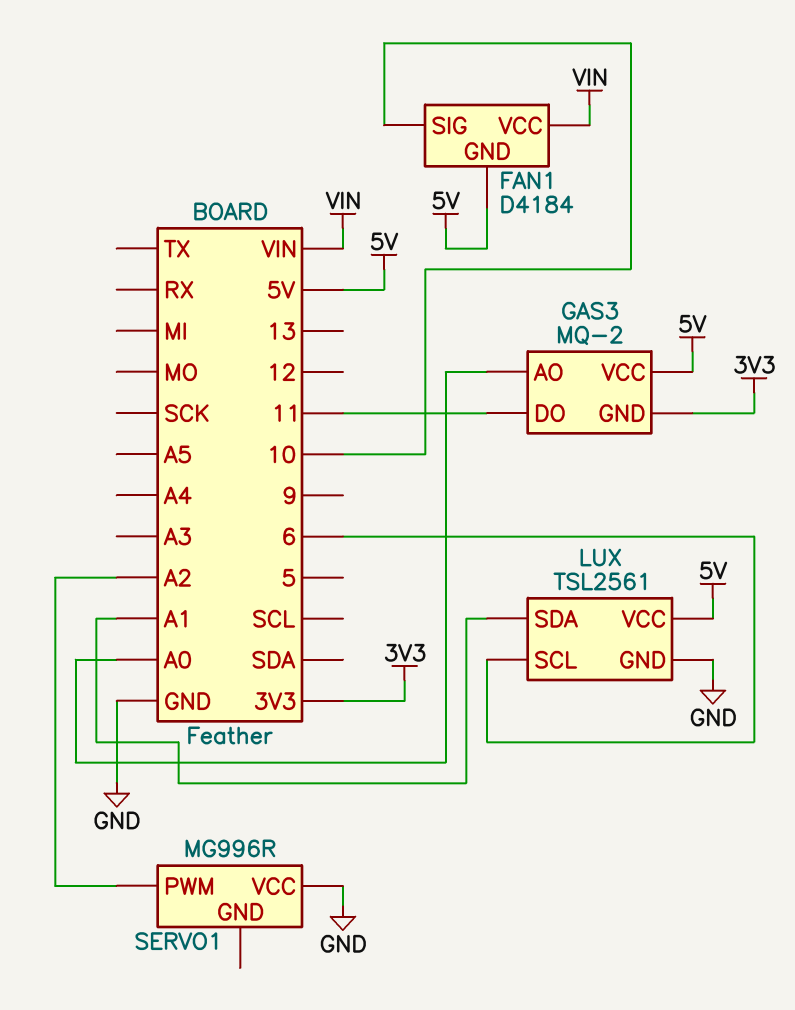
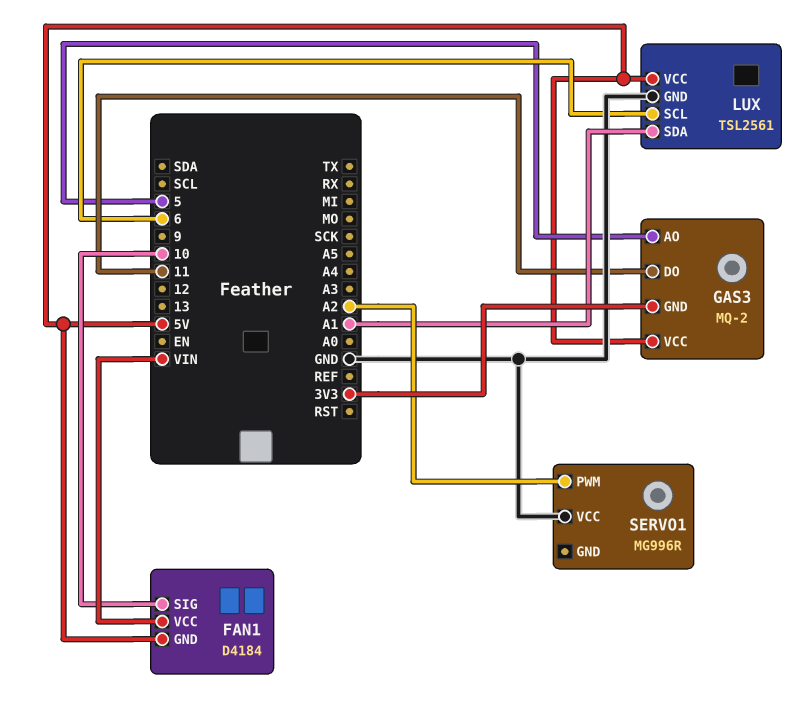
GAS3 pin AO: A0 -> 5

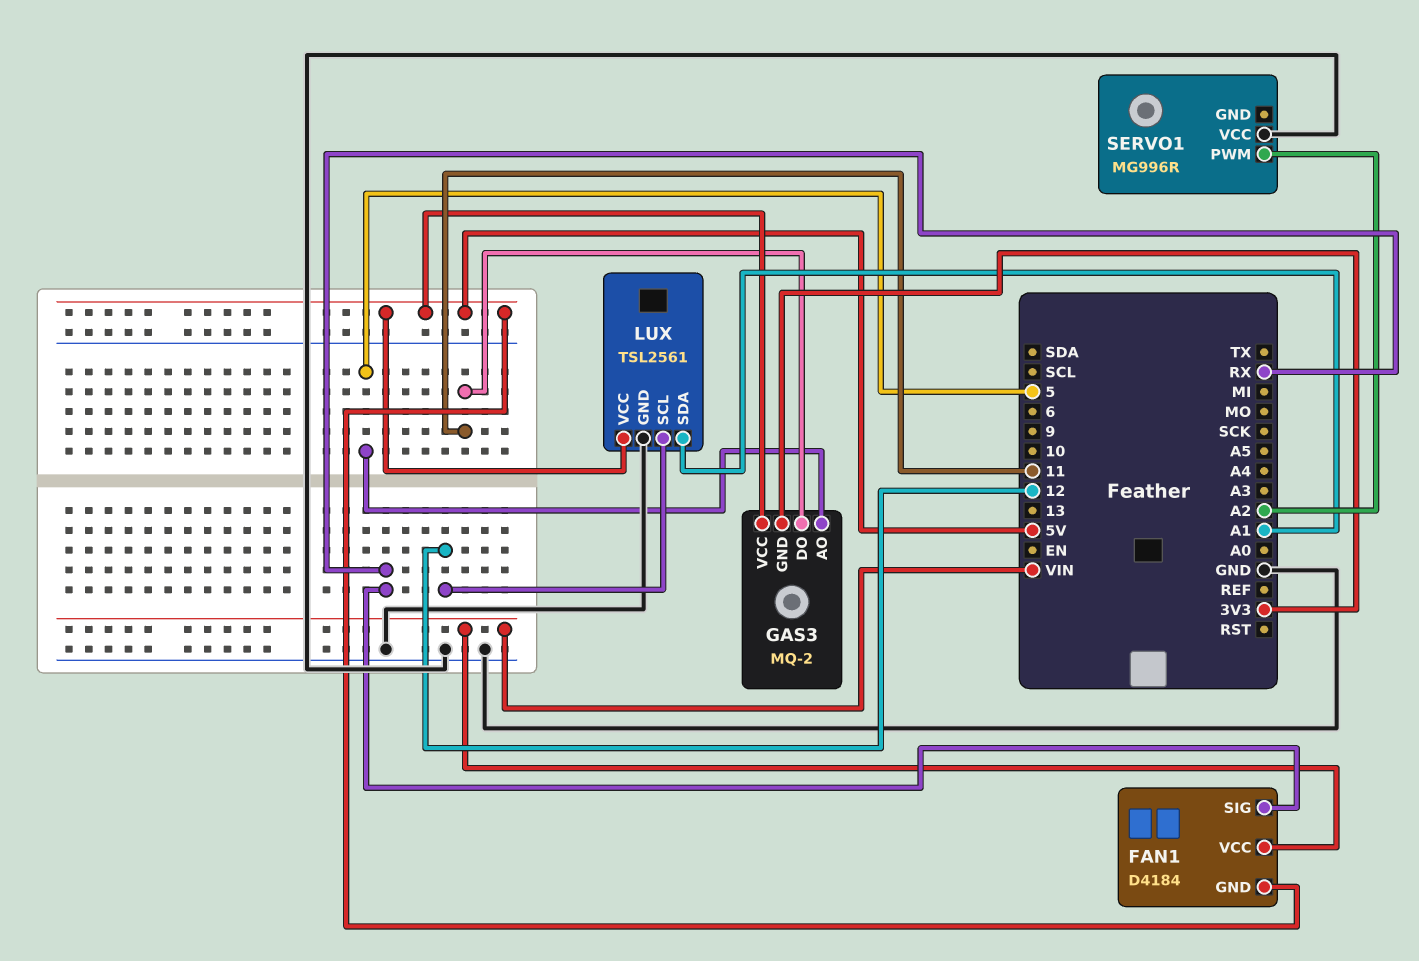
FAN1 pin SIG: 10 -> RX
LUX pin SCL: 6 -> 12

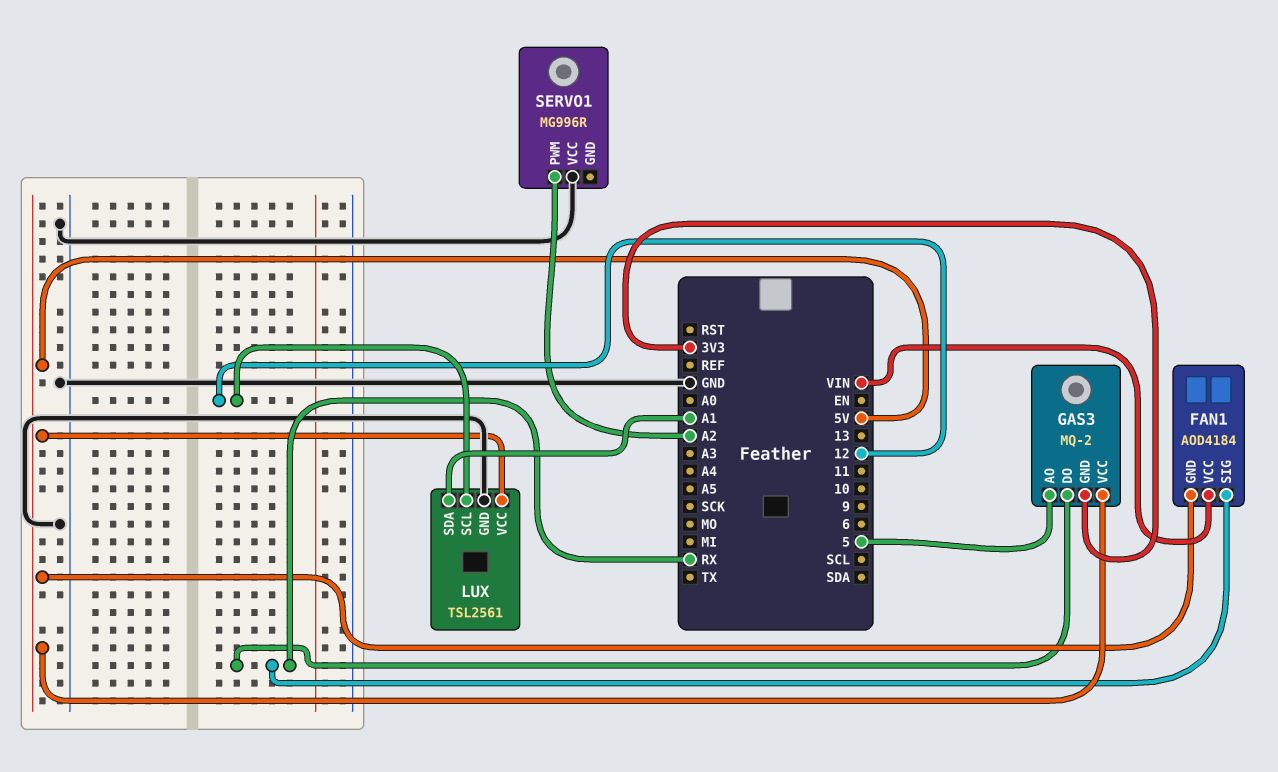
FAN1: D4184 -> AOD4184
GAS3 pin DO: 11 -> RX

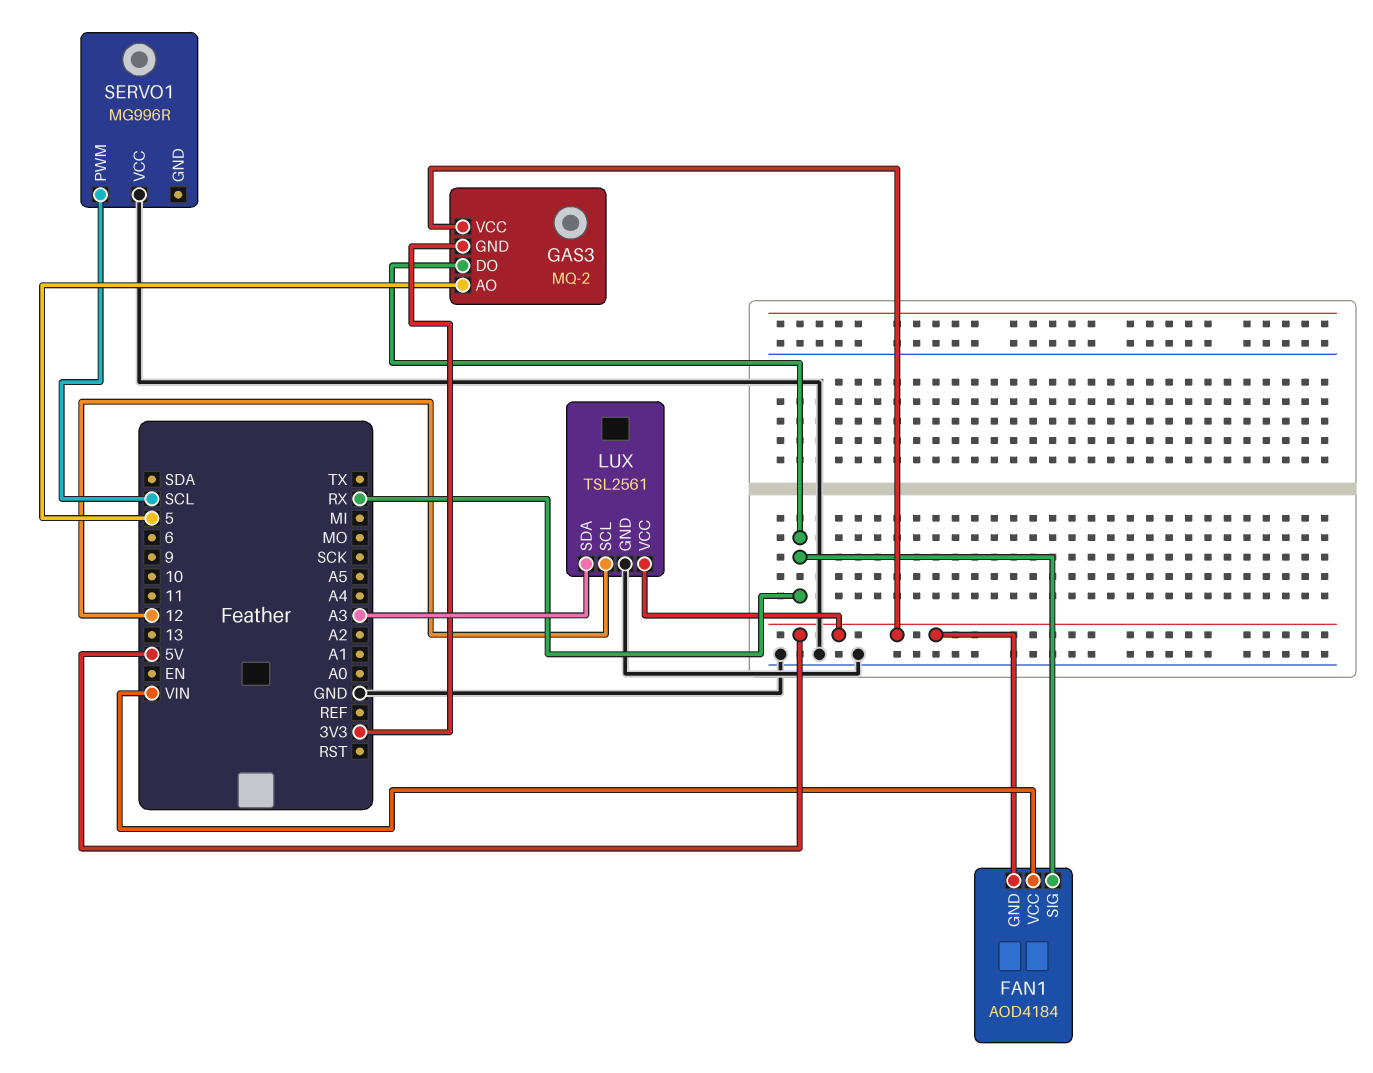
LUX pin SDA: A1 -> A3
SERVO1 pin PWM: A2 -> SCL

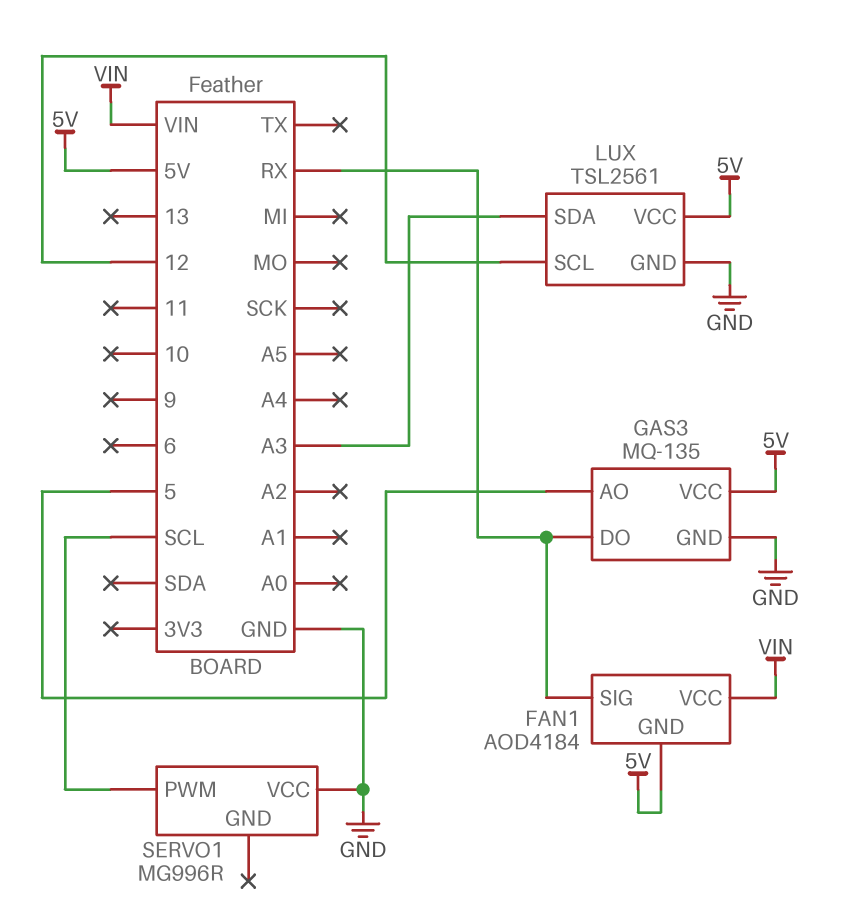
GAS3: MQ-2 -> MQ-135
GAS3 pin GND: 3V3 -> GND

